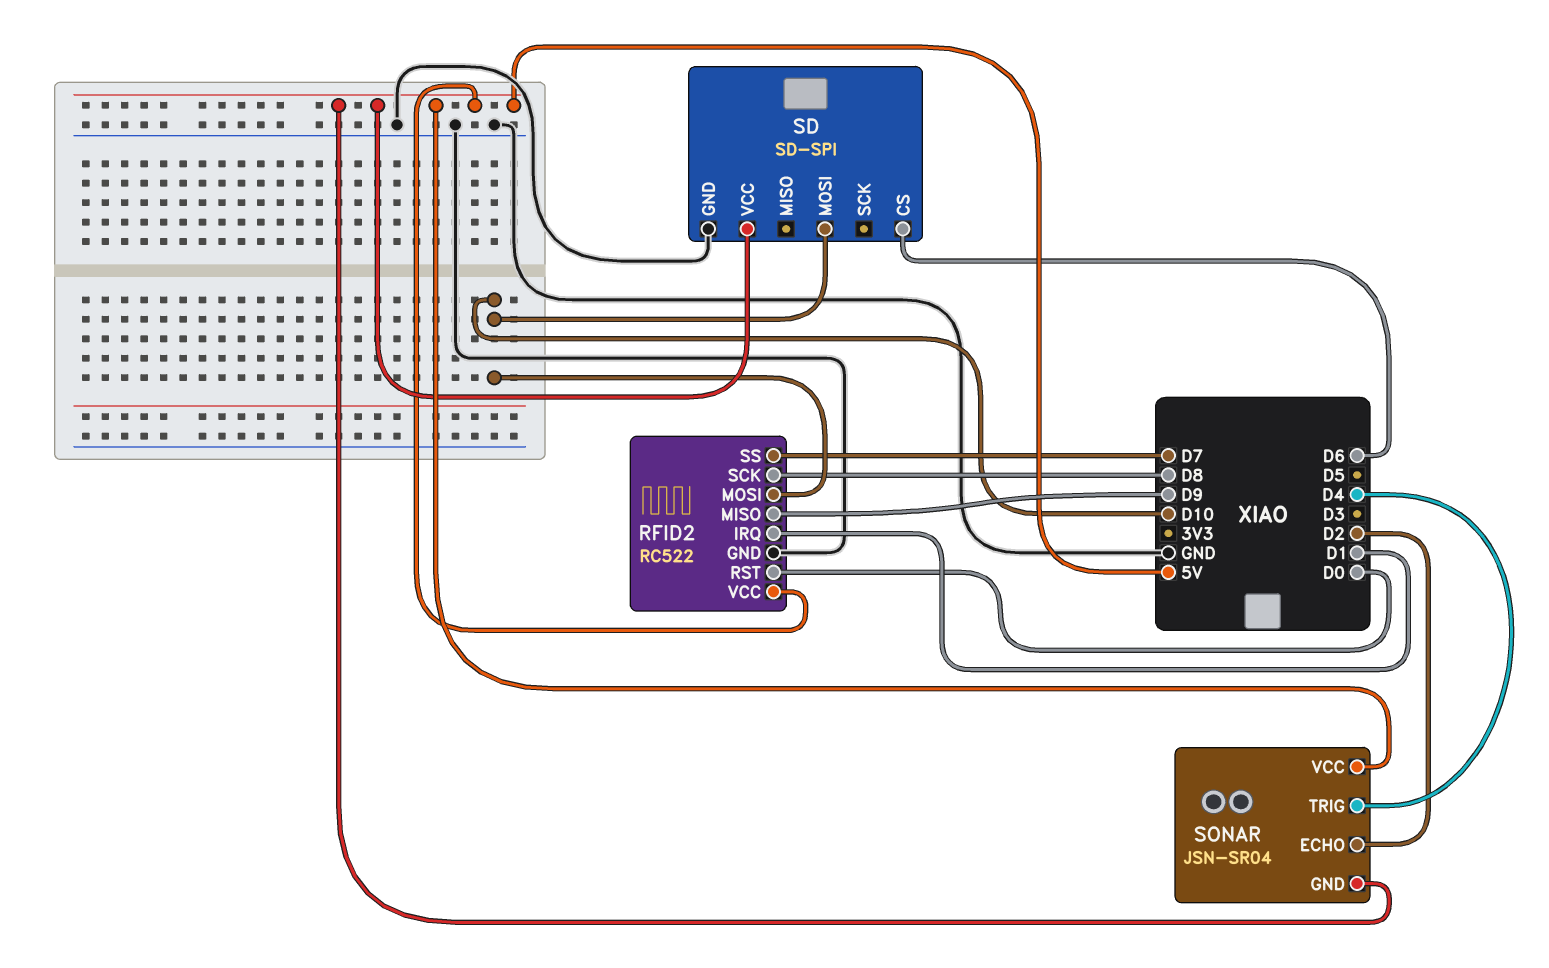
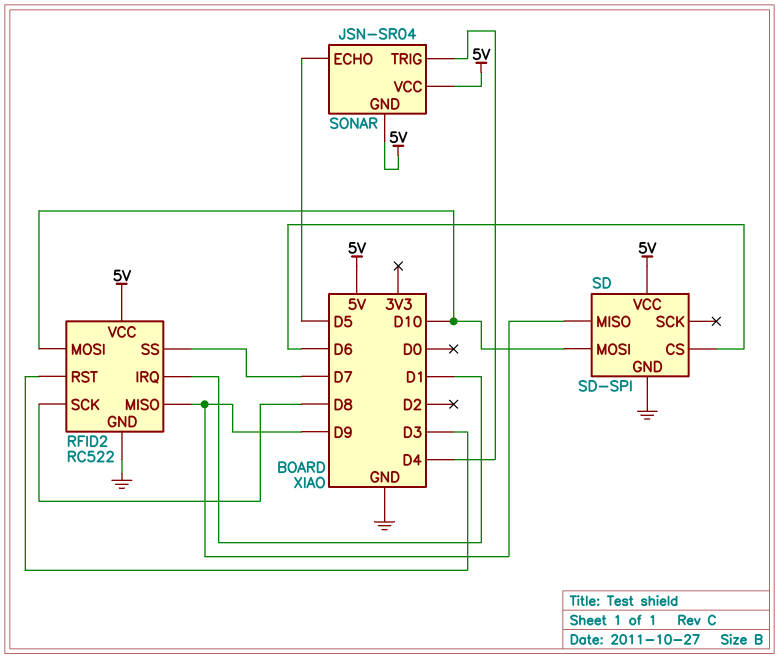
RFID2 pin RST: D0 -> D3
SD pin MISO: none -> D9
SONAR pin ECHO: D2 -> D5

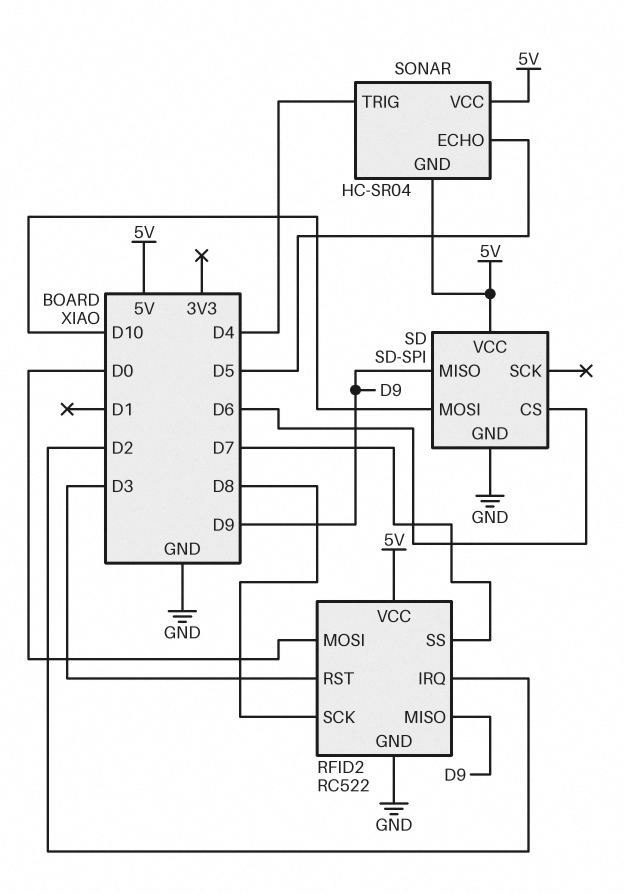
RFID2 pin IRQ: D1 -> D2
RFID2 pin MOSI: D10 -> D0
SONAR: JSN-SR04 -> HC-SR04

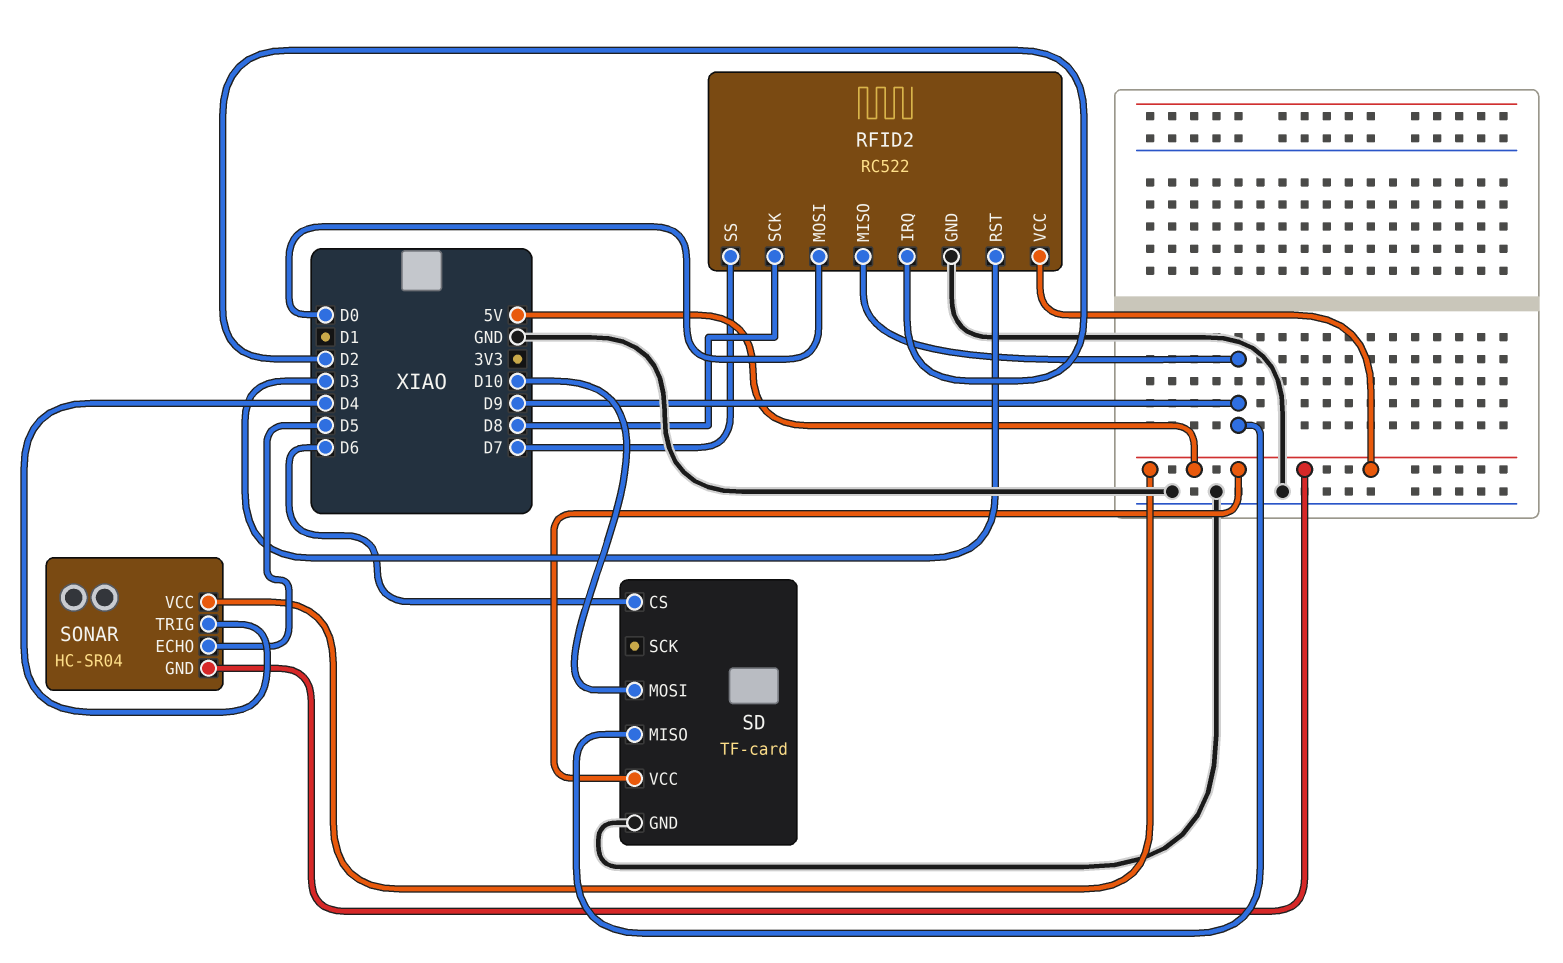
SD: SD-SPI -> TF-card

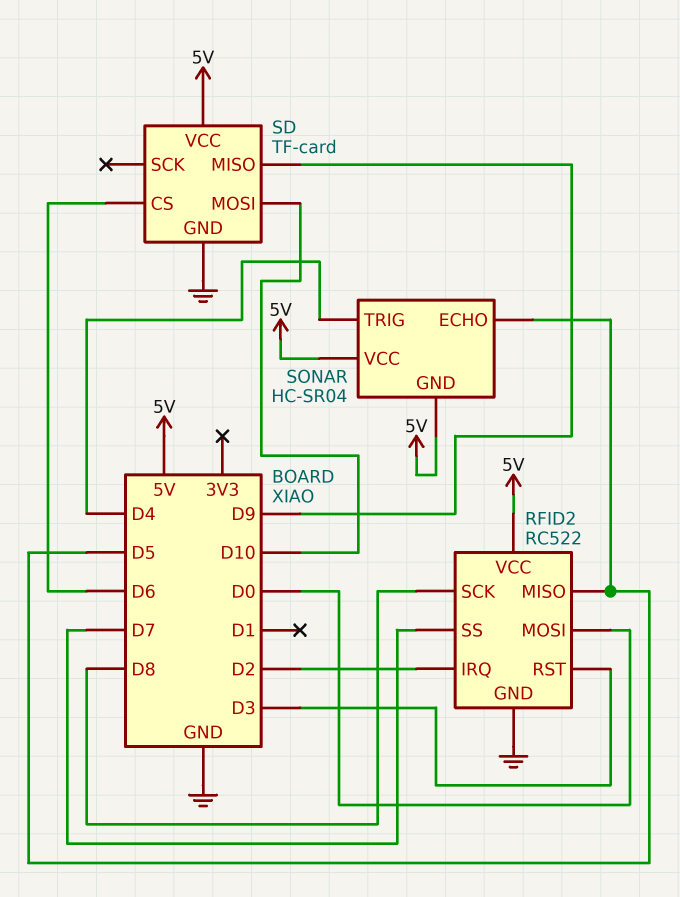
RFID2 pin MISO: D9 -> D5

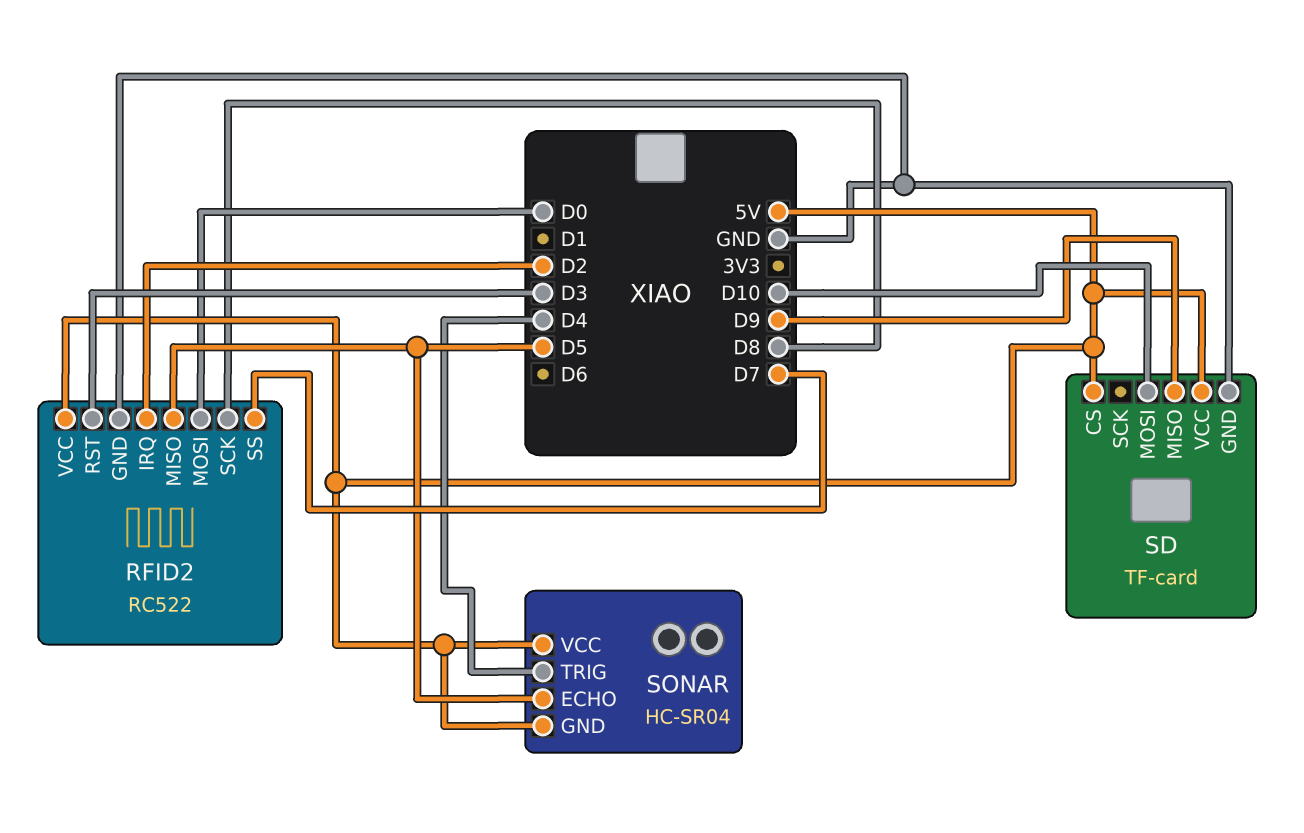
SD pin CS: D6 -> 5V

